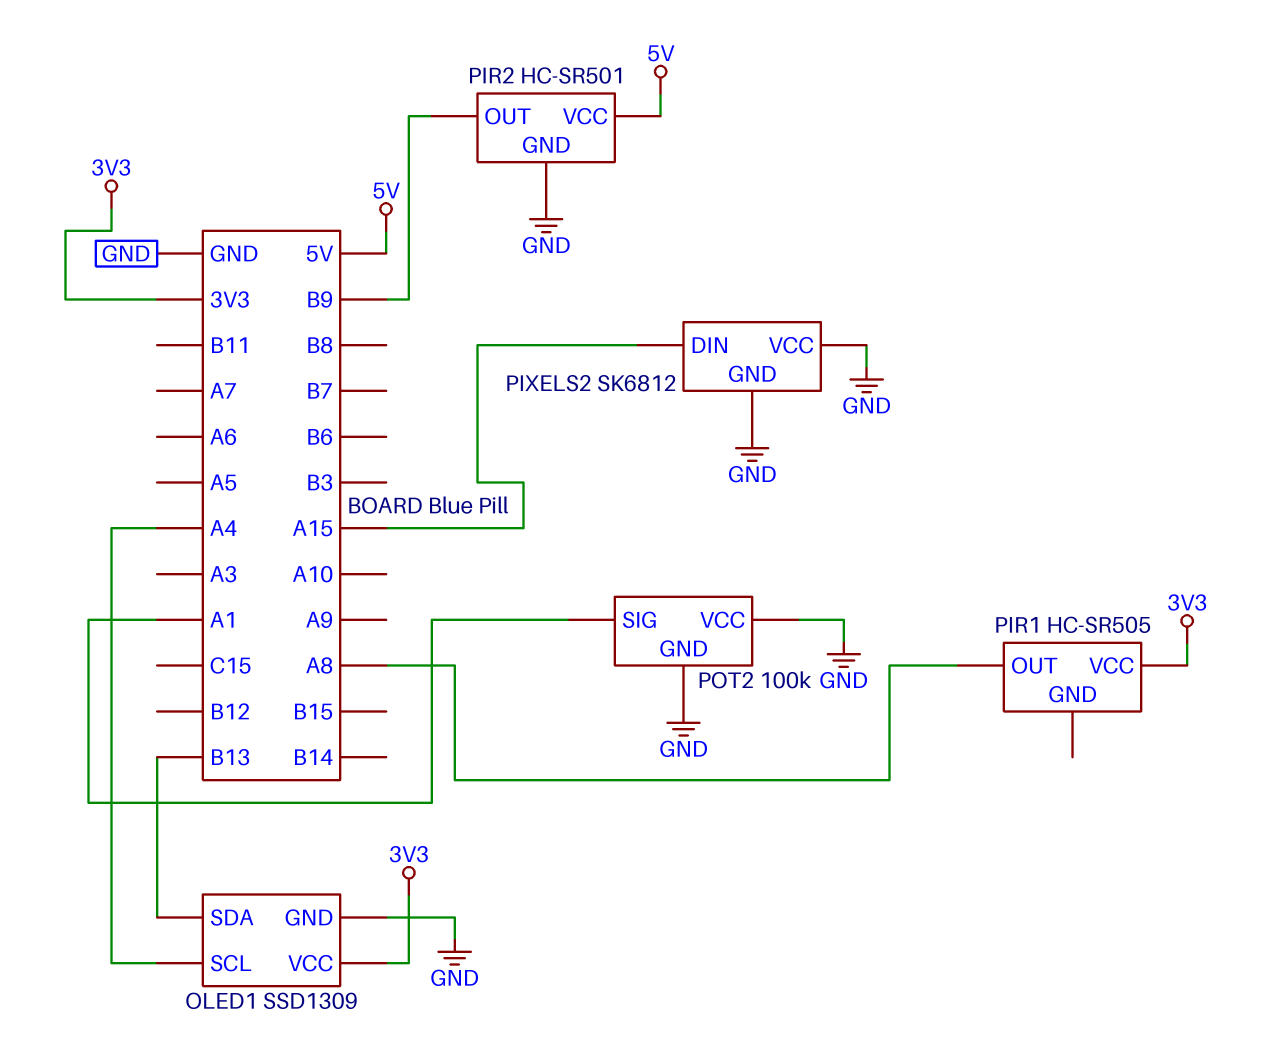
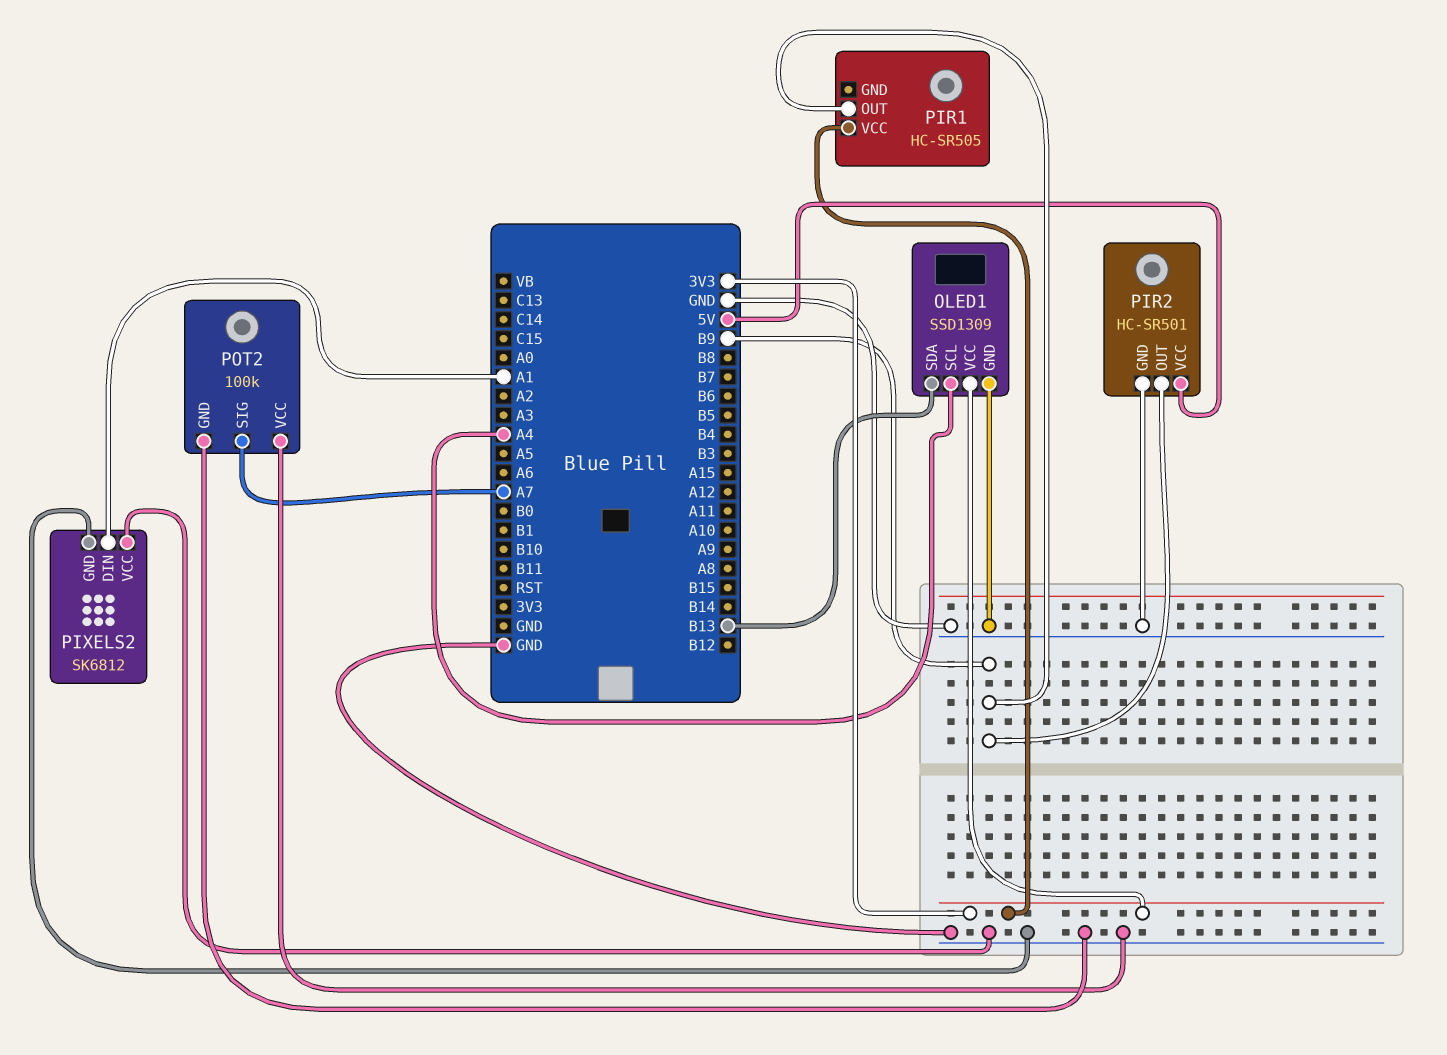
PIR1 pin OUT: A8 -> B9
PIXELS2 pin DIN: A15 -> A1
POT2 pin SIG: A1 -> A7

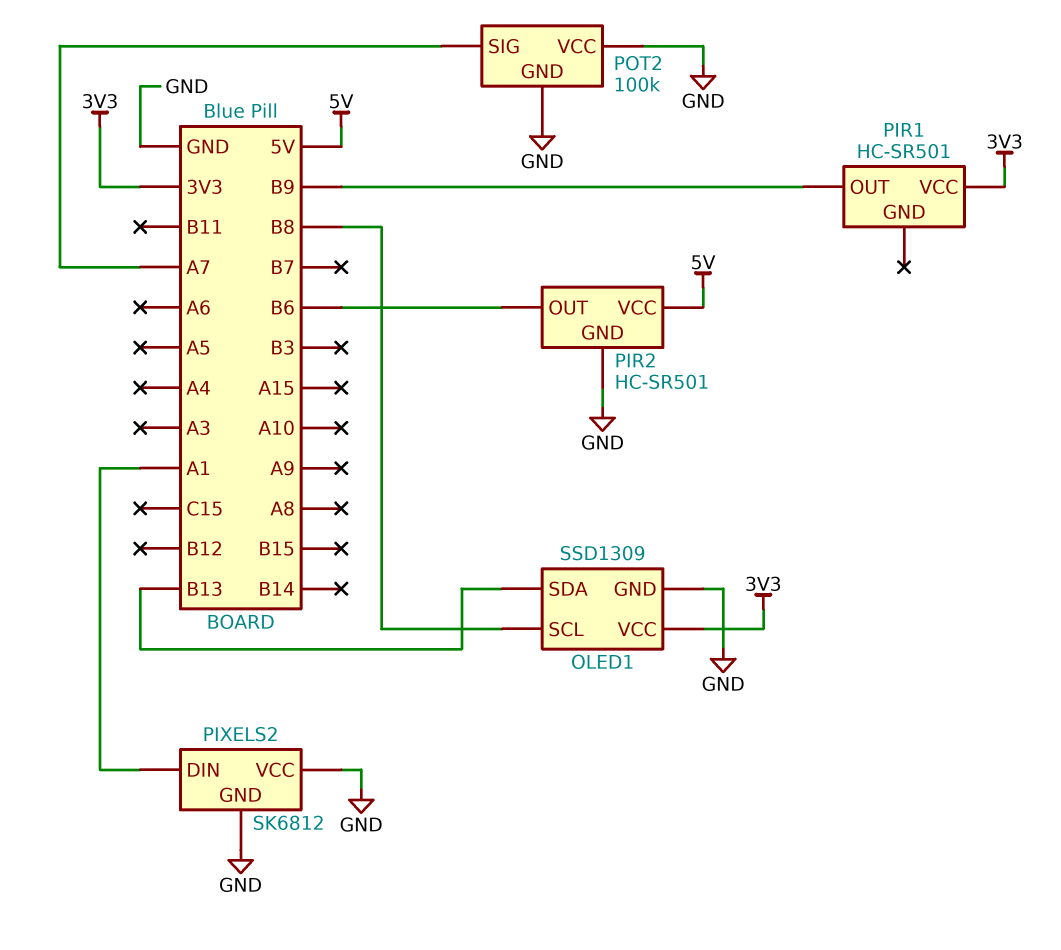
OLED1 pin SCL: A4 -> B8
PIR1: HC-SR505 -> HC-SR501
PIR2 pin OUT: B9 -> B6

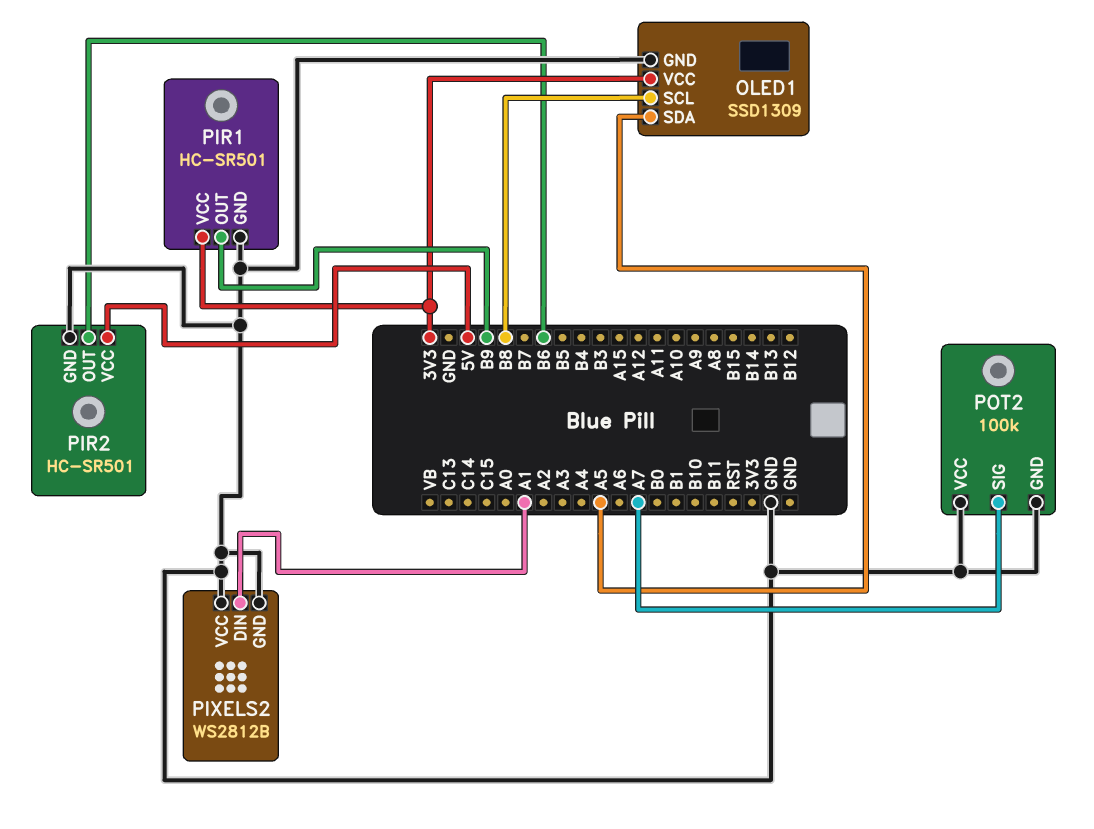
OLED1 pin SDA: B13 -> A5
PIR1 pin GND: none -> GND
PIXELS2: SK6812 -> WS2812B

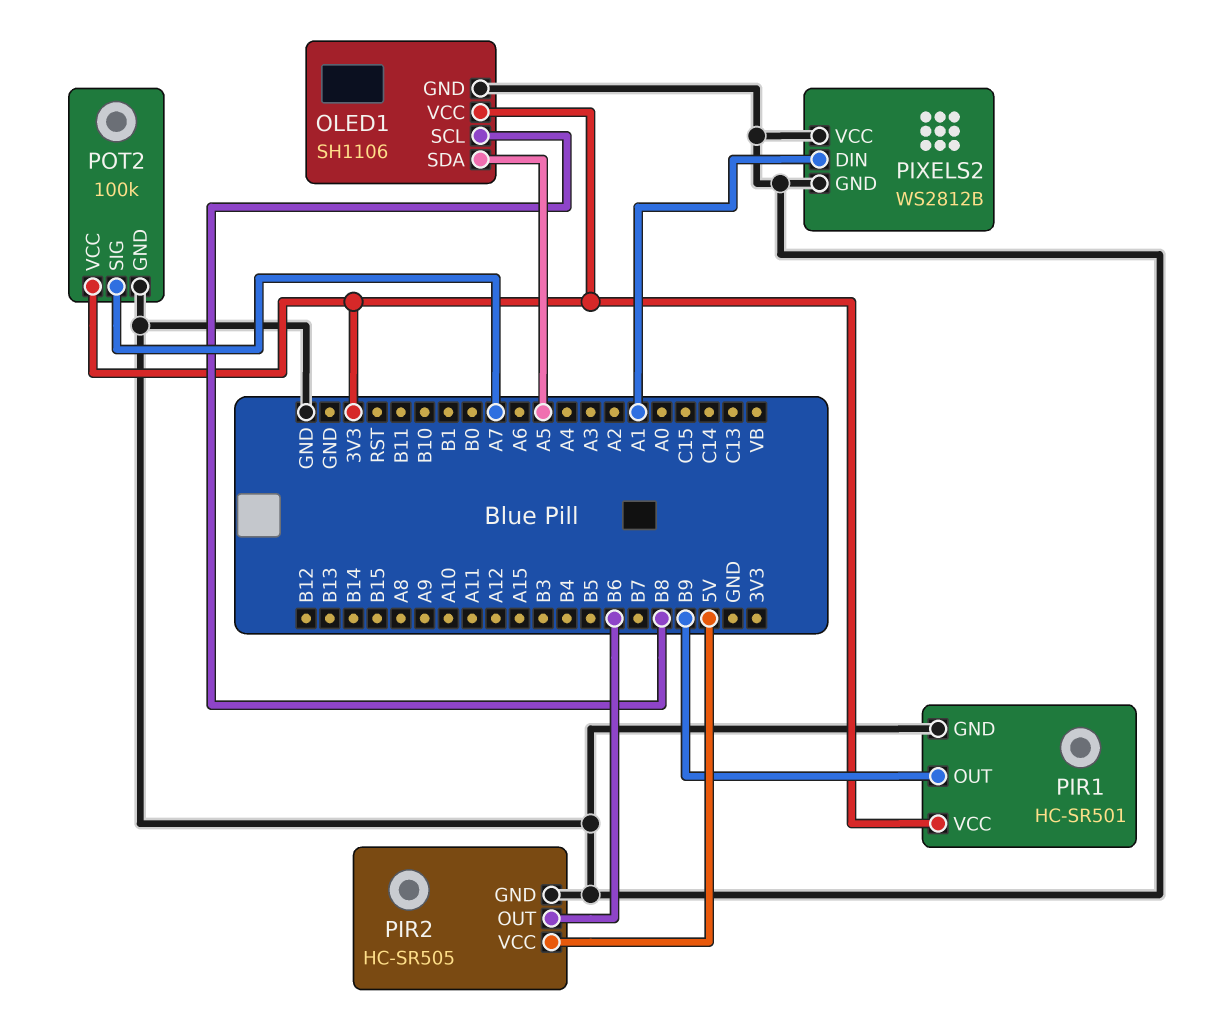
OLED1: SSD1309 -> SH1106
PIR2: HC-SR501 -> HC-SR505
POT2 pin VCC: GND -> 3V3

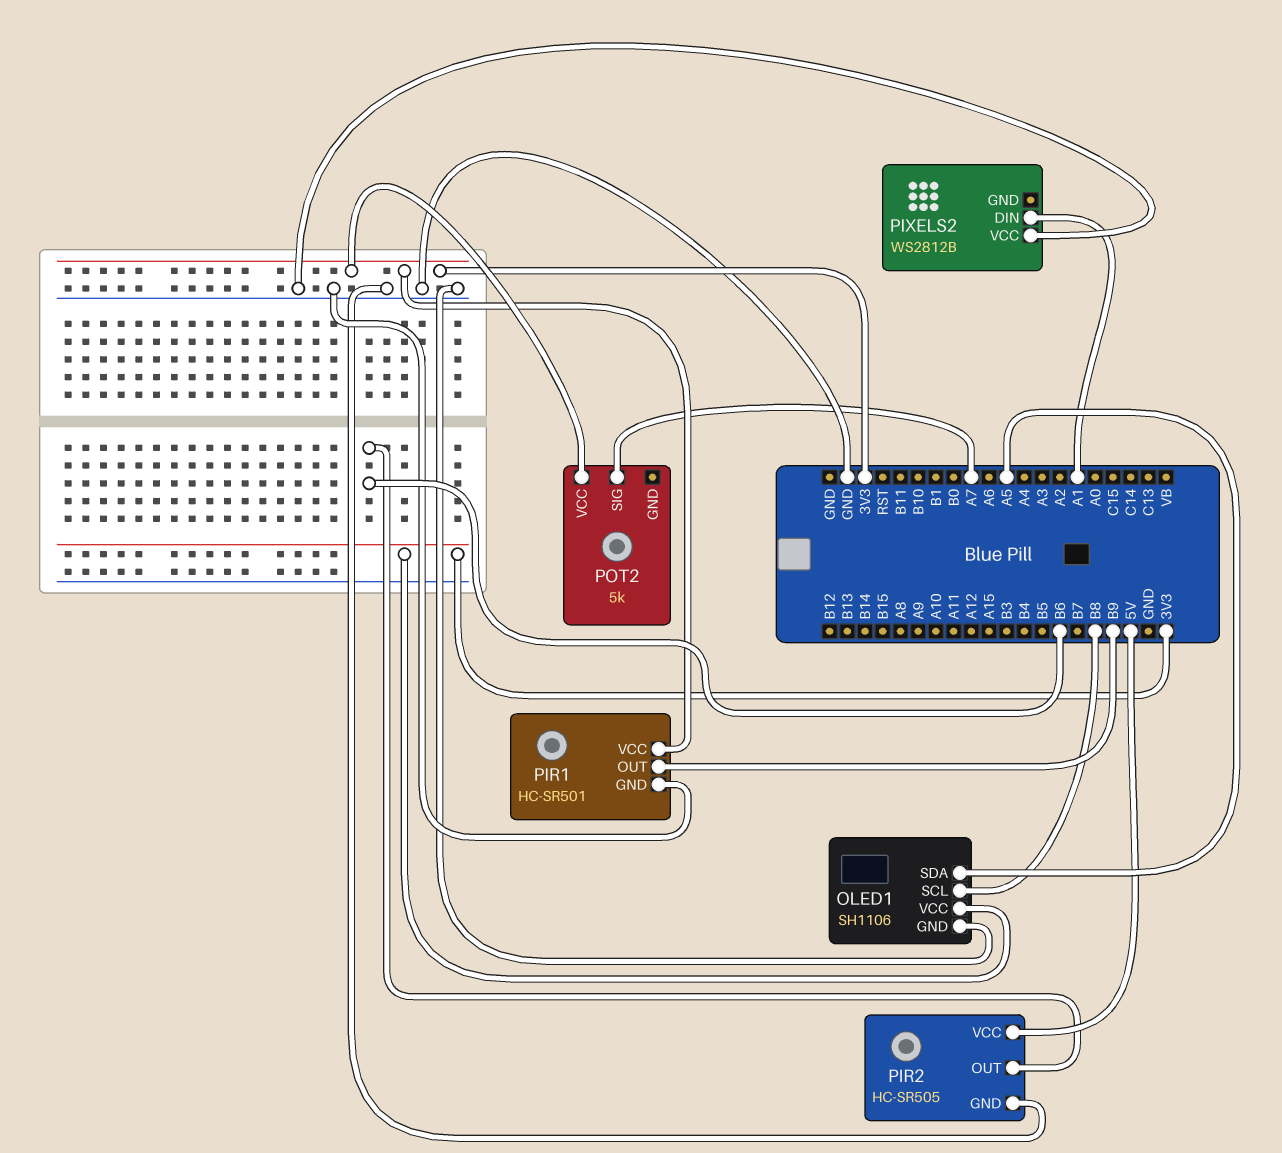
PIXELS2 pin GND: GND -> none
POT2: 100k -> 5k
POT2 pin GND: GND -> none

